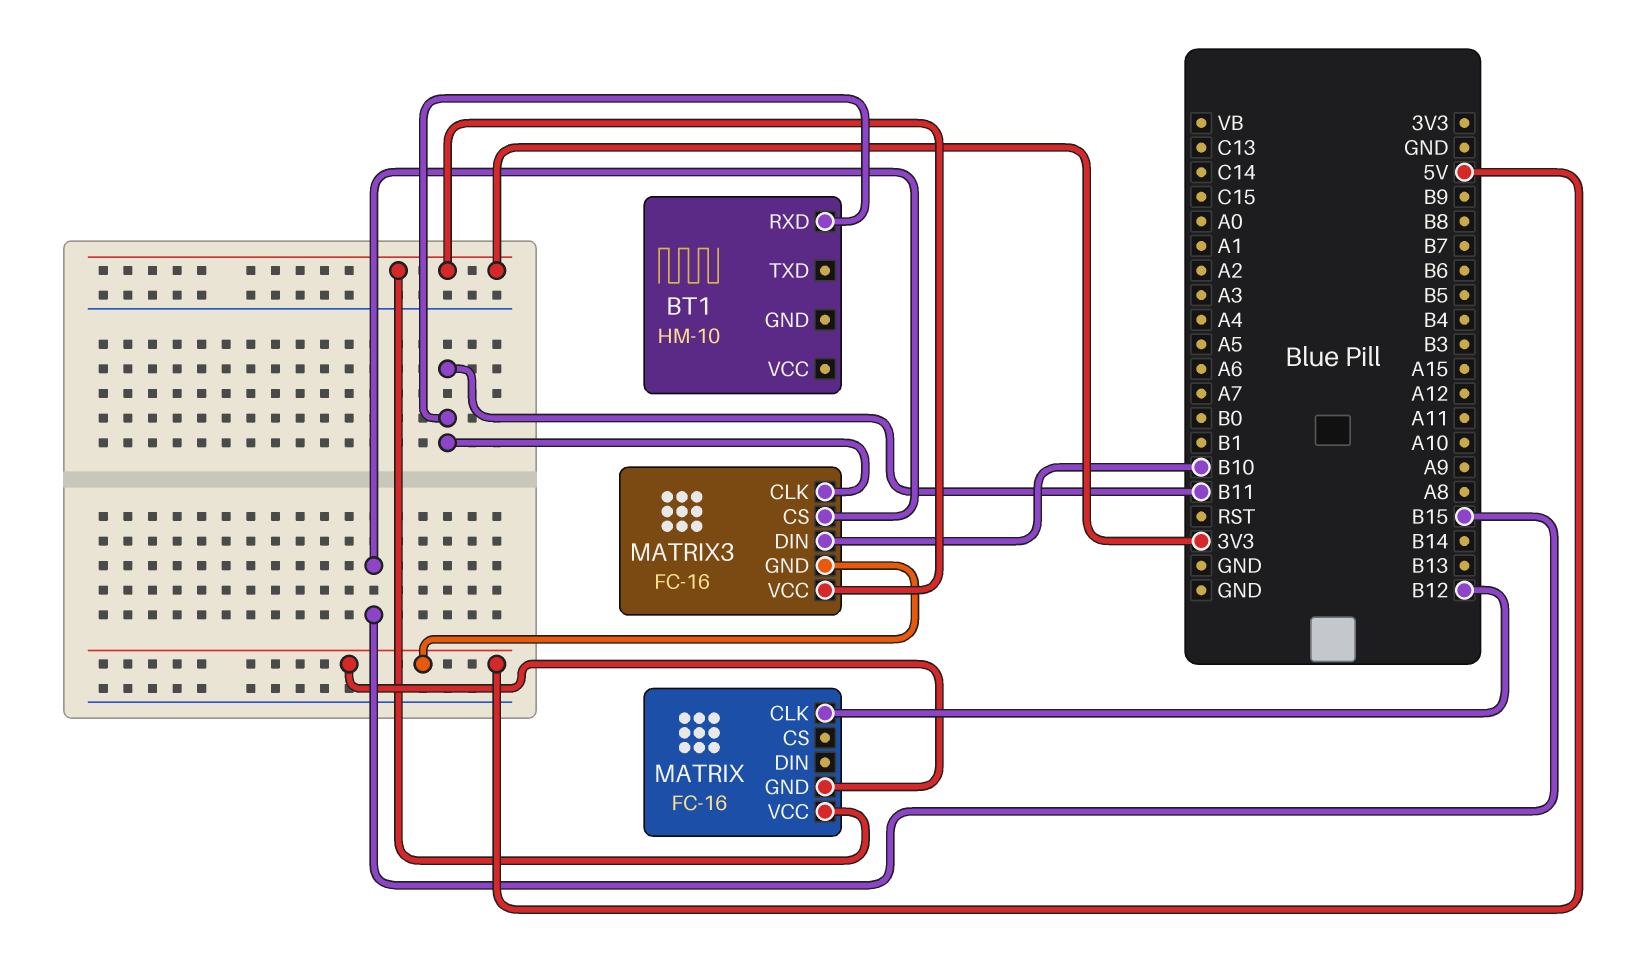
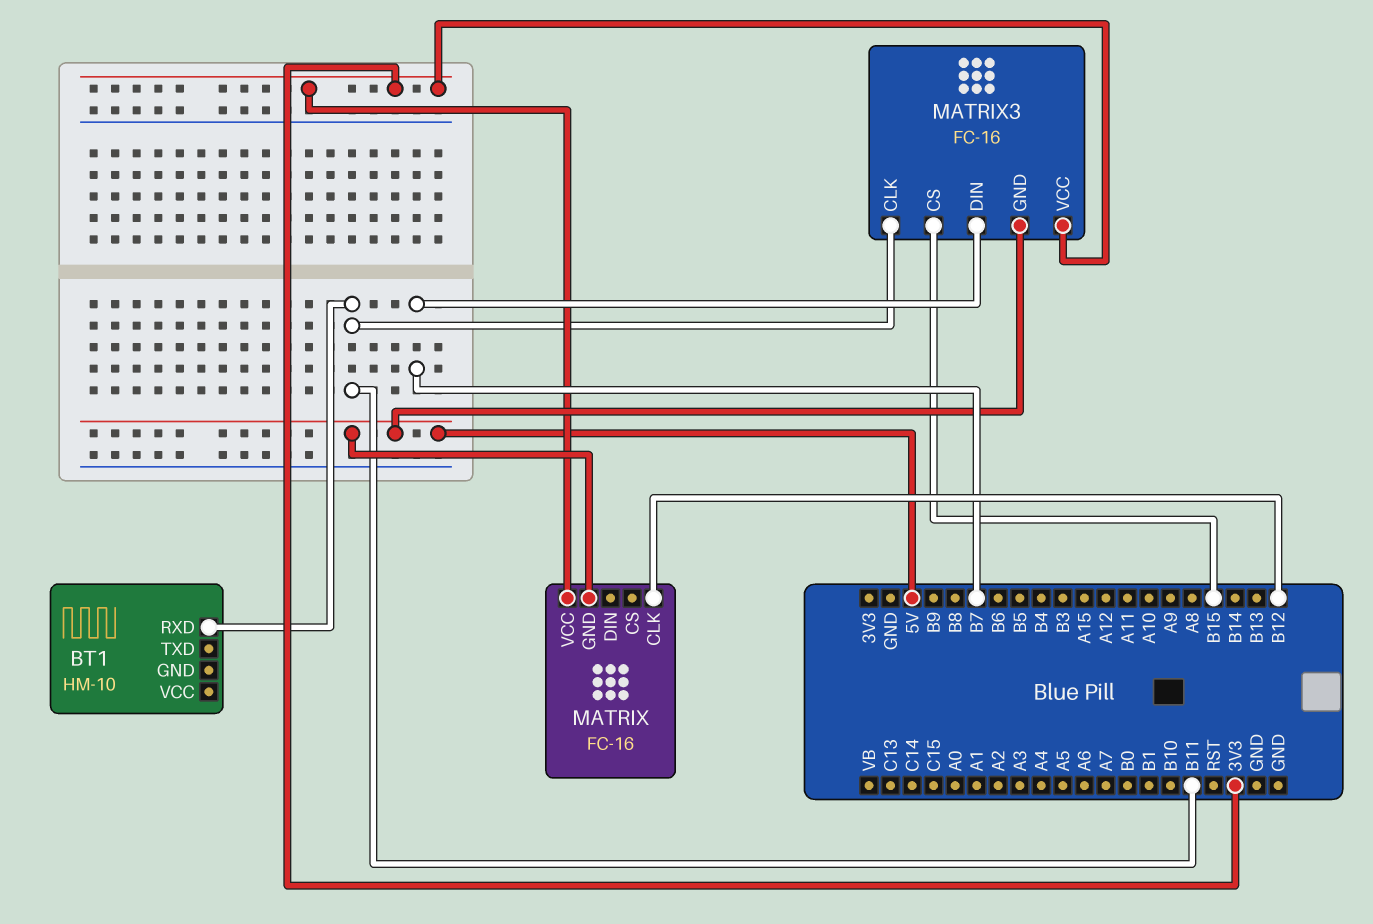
MATRIX3 pin DIN: B10 -> B7

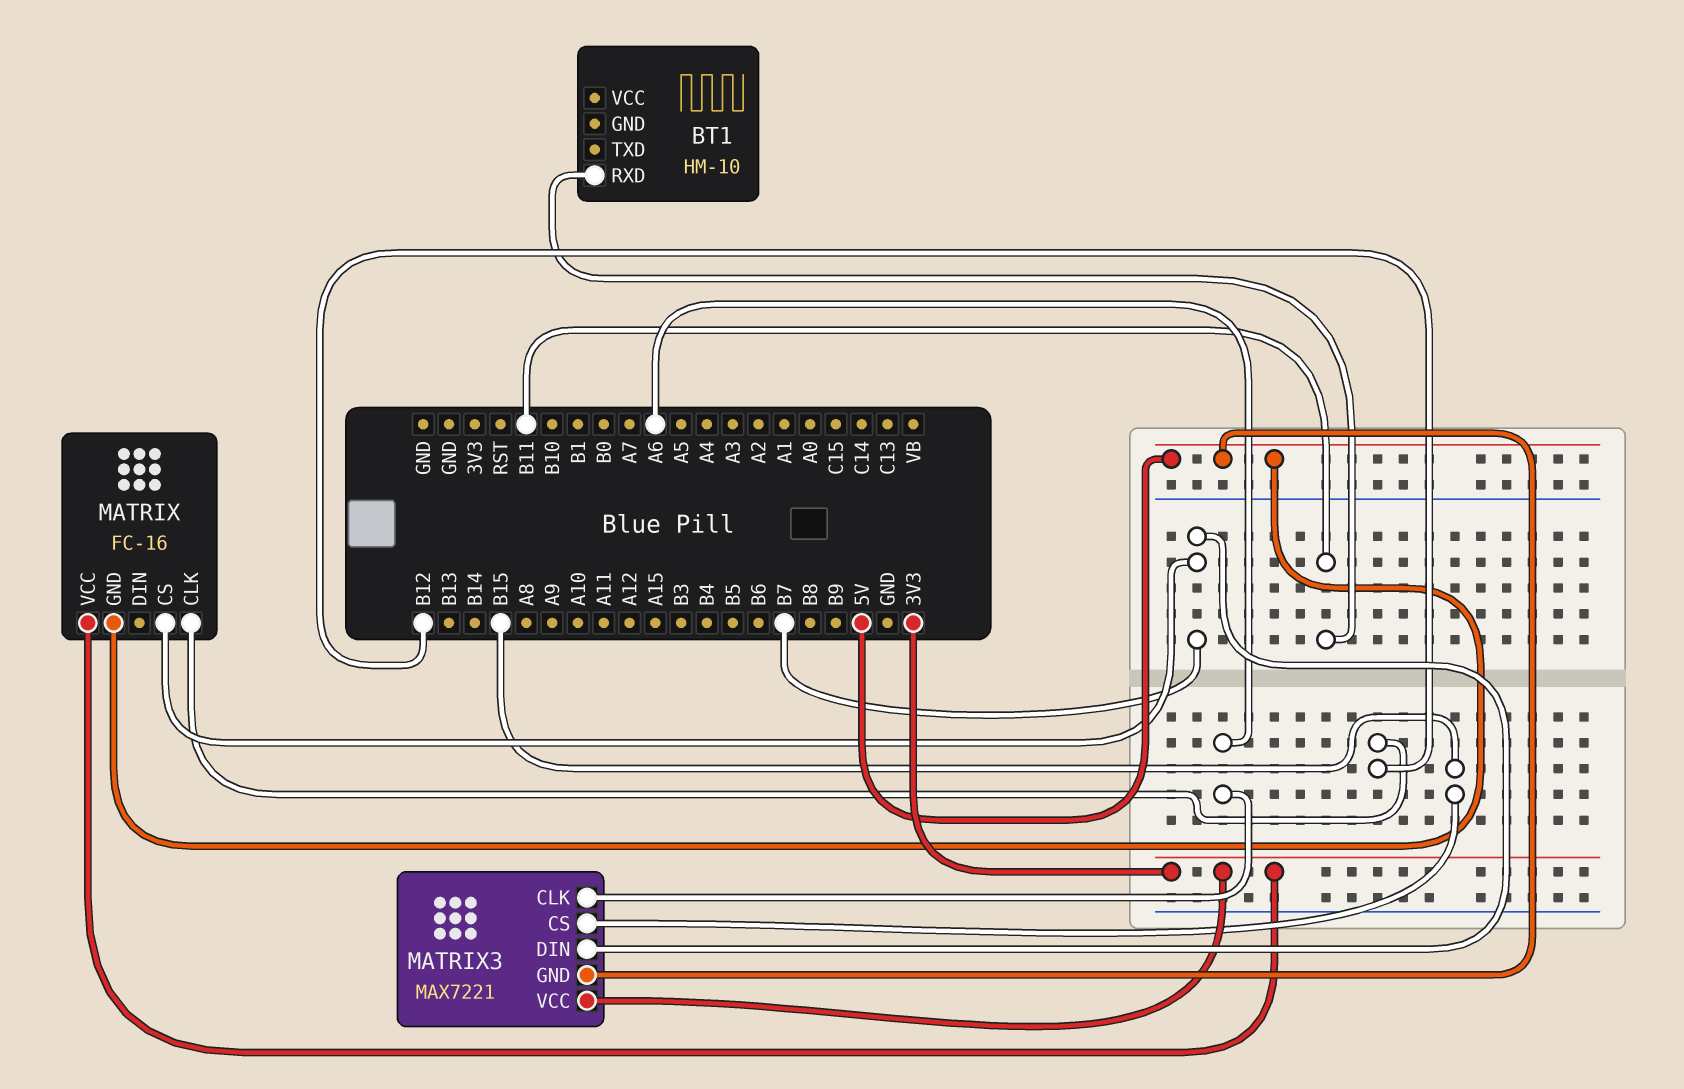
MATRIX pin CS: none -> B7
MATRIX3: FC-16 -> MAX7221
MATRIX3 pin CLK: B11 -> A6

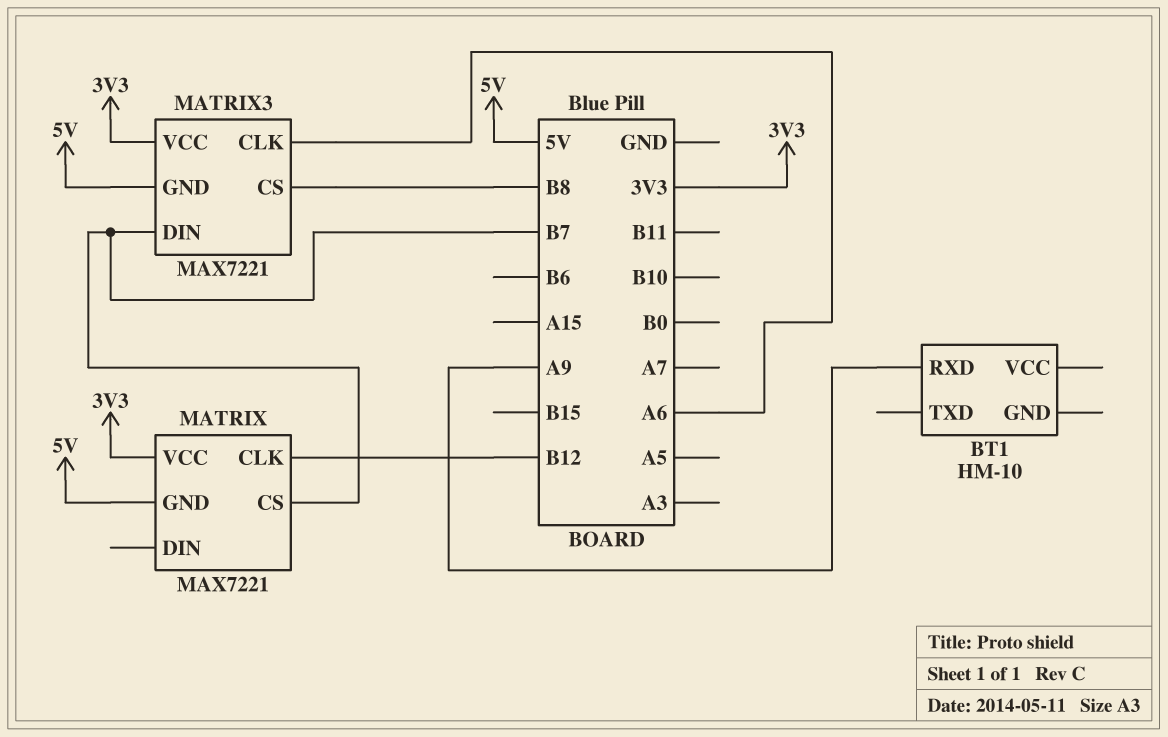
BT1 pin RXD: B11 -> A9
MATRIX: FC-16 -> MAX7221
MATRIX3 pin CS: B15 -> B8

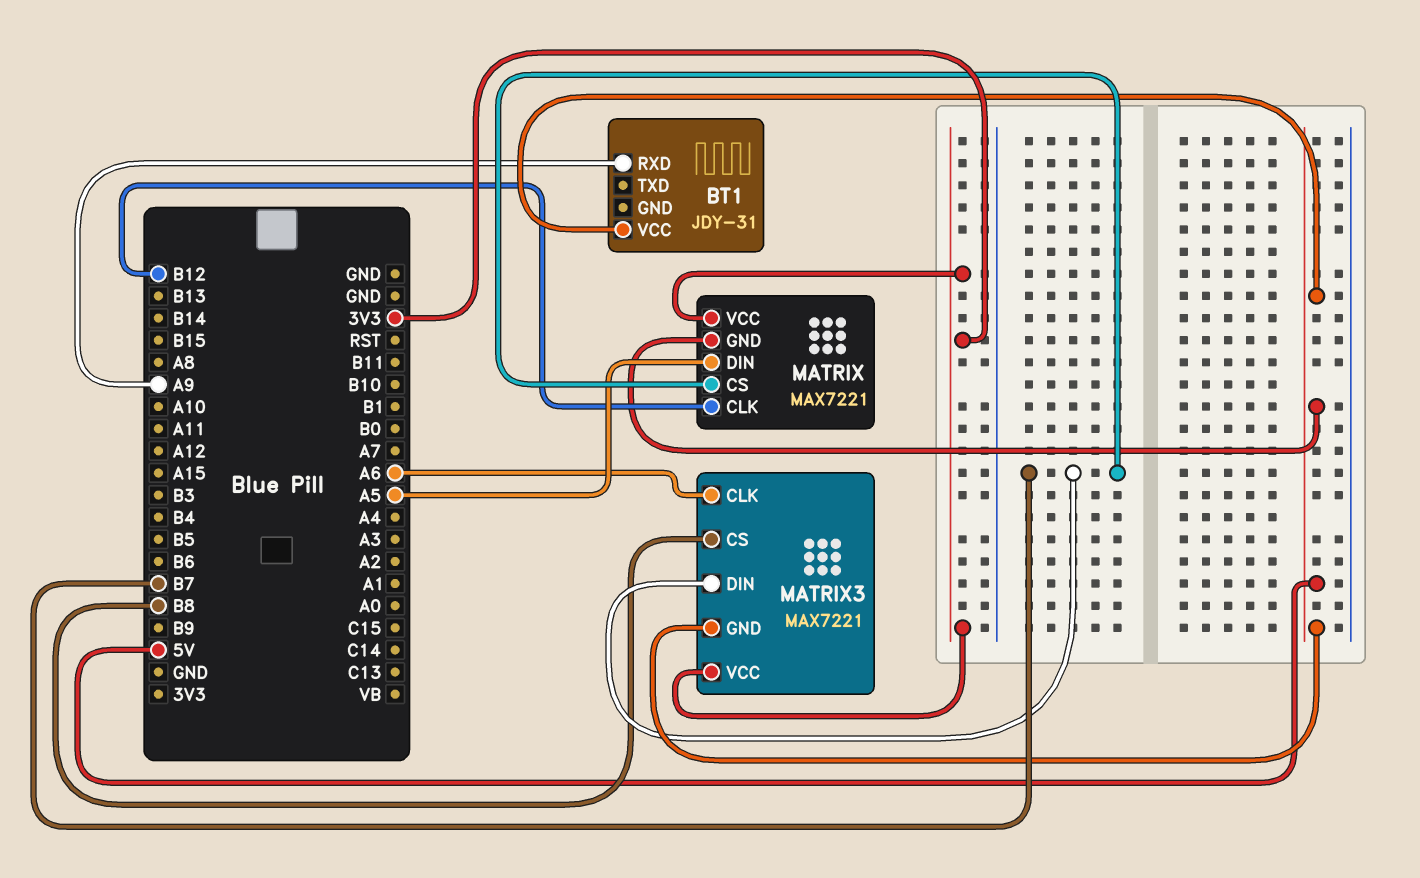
BT1: HM-10 -> JDY-31
BT1 pin VCC: none -> 5V
MATRIX pin DIN: none -> A5

